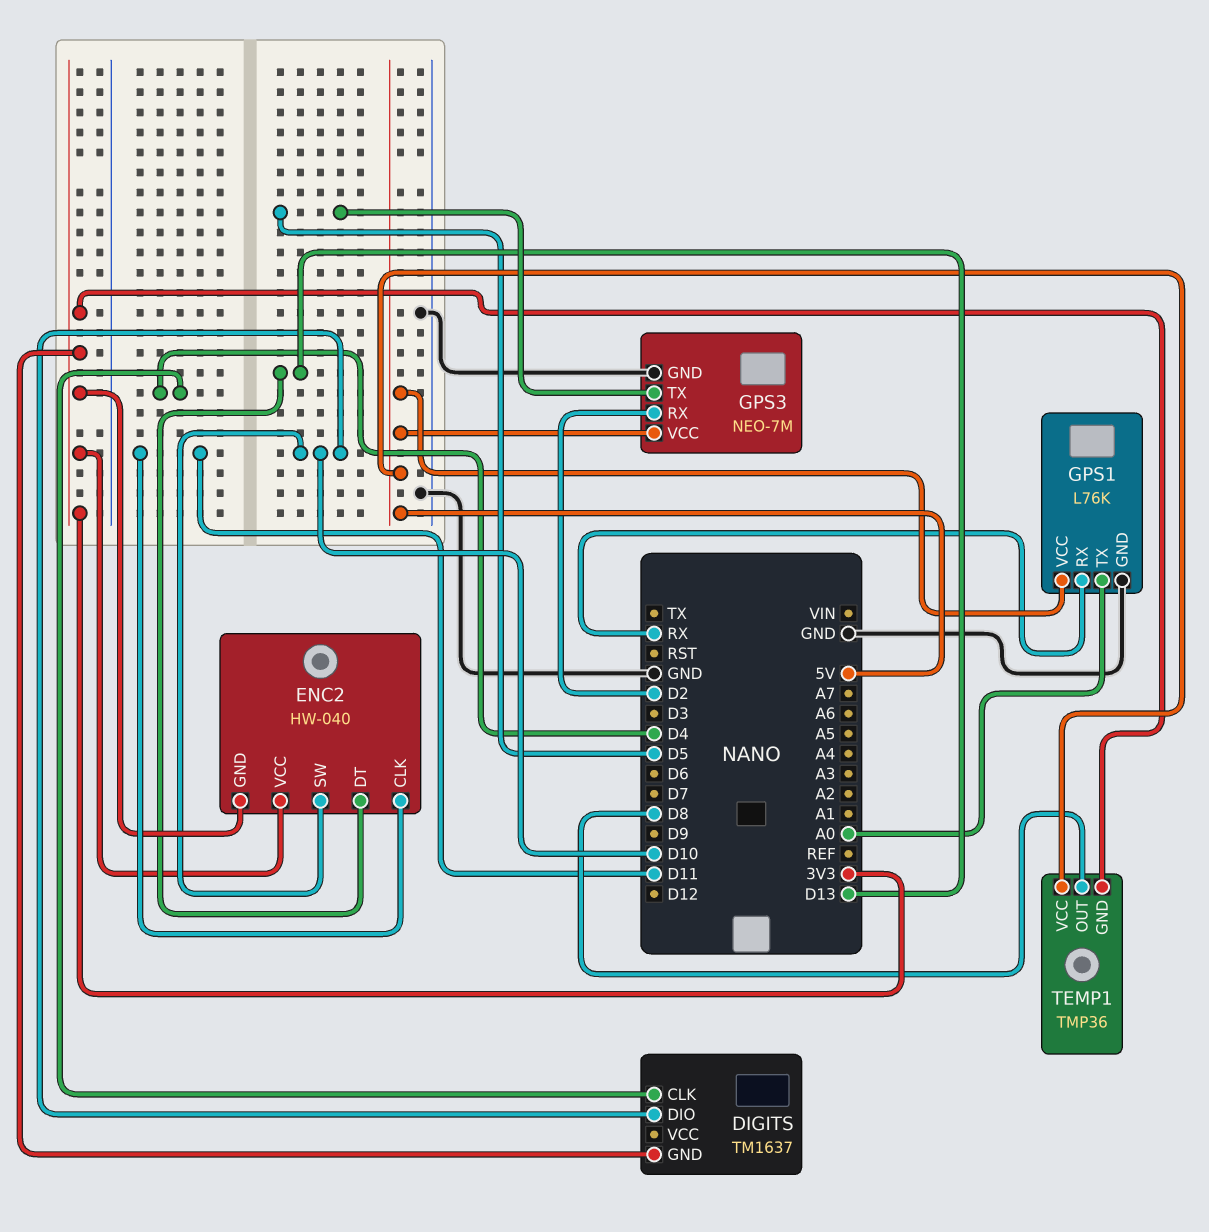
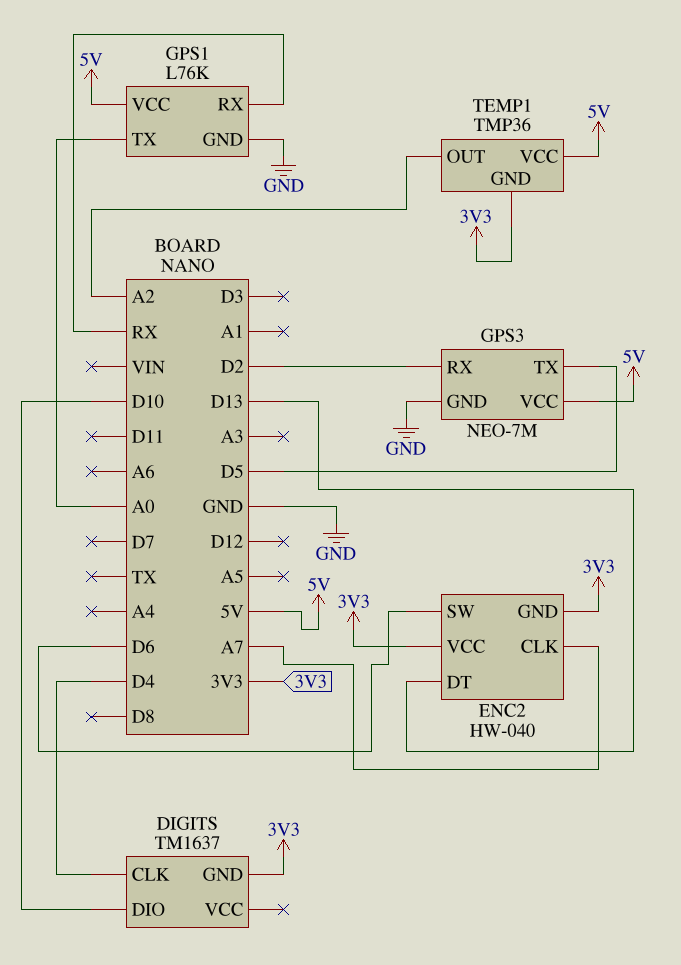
ENC2 pin CLK: D11 -> A7
ENC2 pin SW: D10 -> D6
TEMP1 pin OUT: D8 -> A2

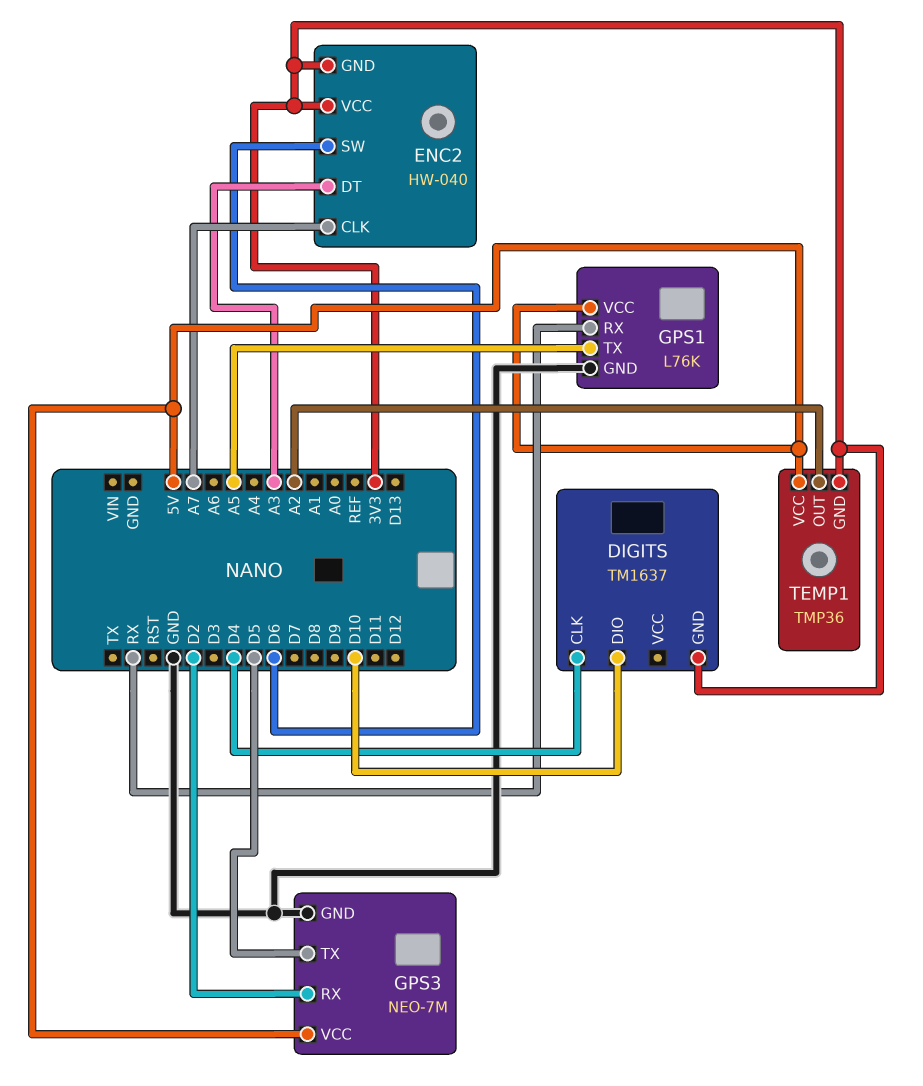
ENC2 pin DT: D13 -> A3
GPS1 pin TX: A0 -> A5

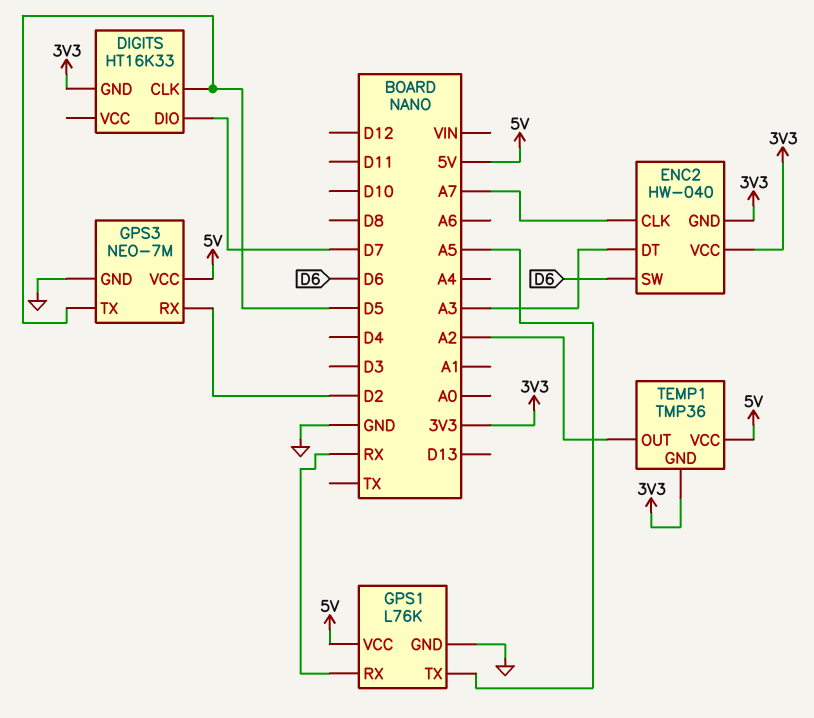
DIGITS: TM1637 -> HT16K33
DIGITS pin CLK: D4 -> D5
DIGITS pin DIO: D10 -> D7

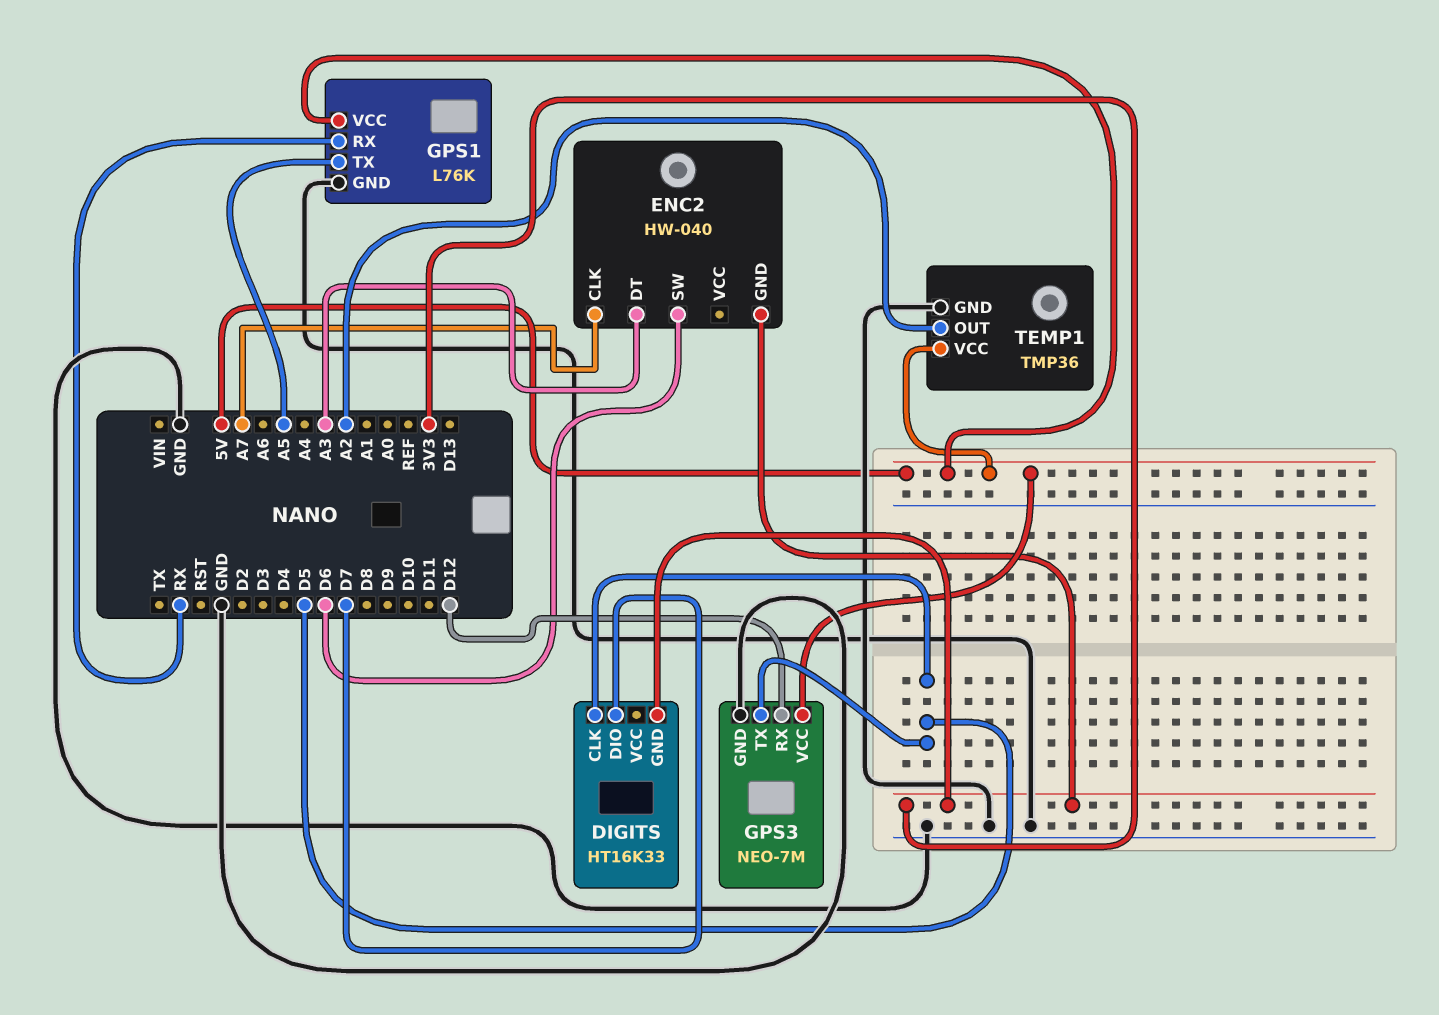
ENC2 pin VCC: 3V3 -> none
GPS3 pin RX: D2 -> D12
TEMP1 pin GND: 3V3 -> GND

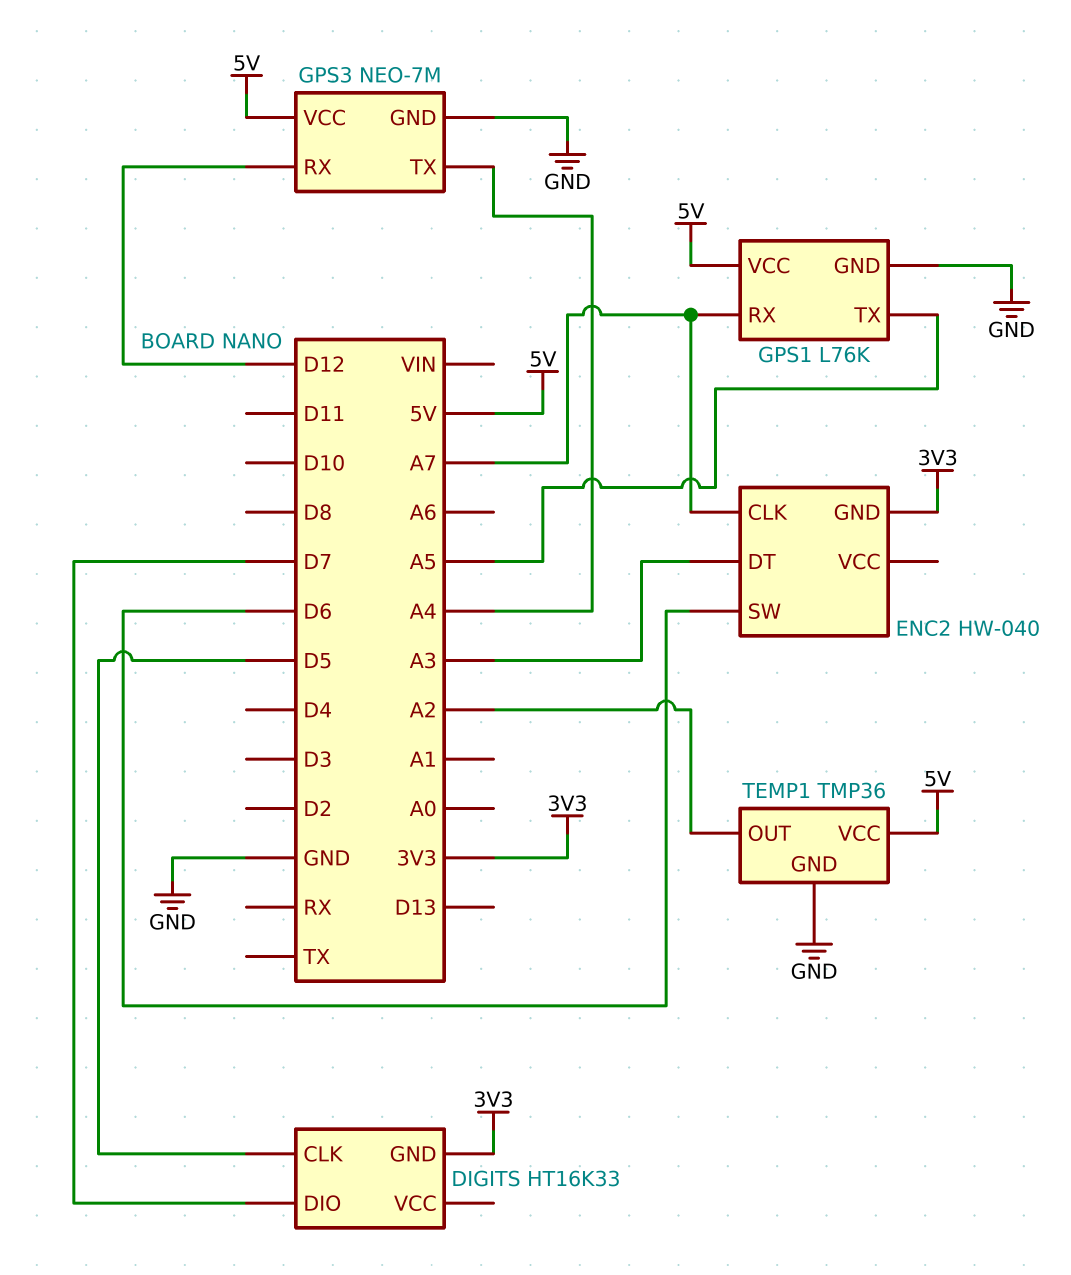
GPS1 pin RX: RX -> A7
GPS3 pin TX: D5 -> A4

